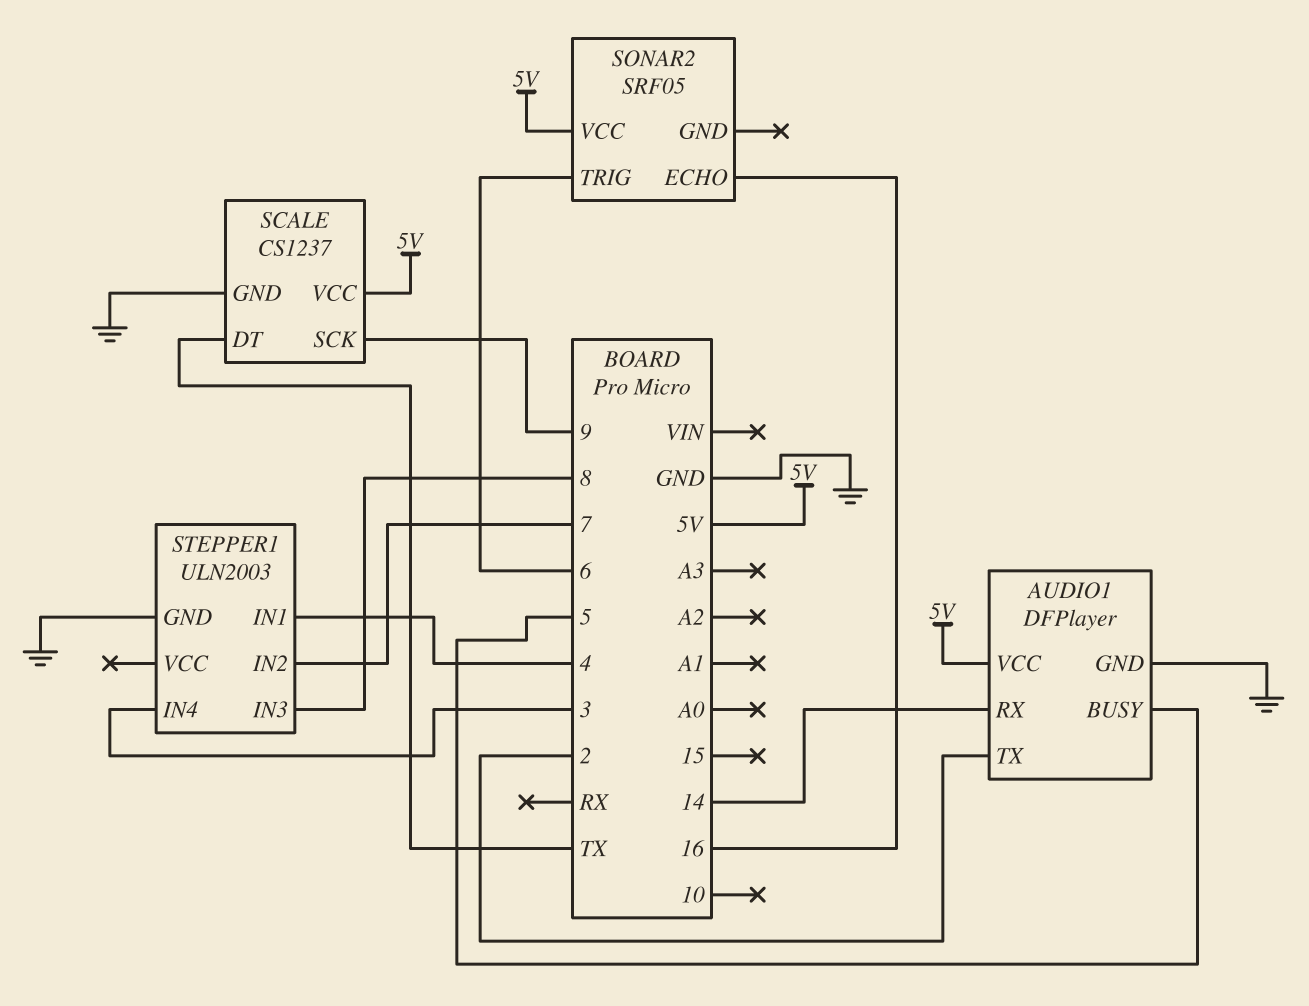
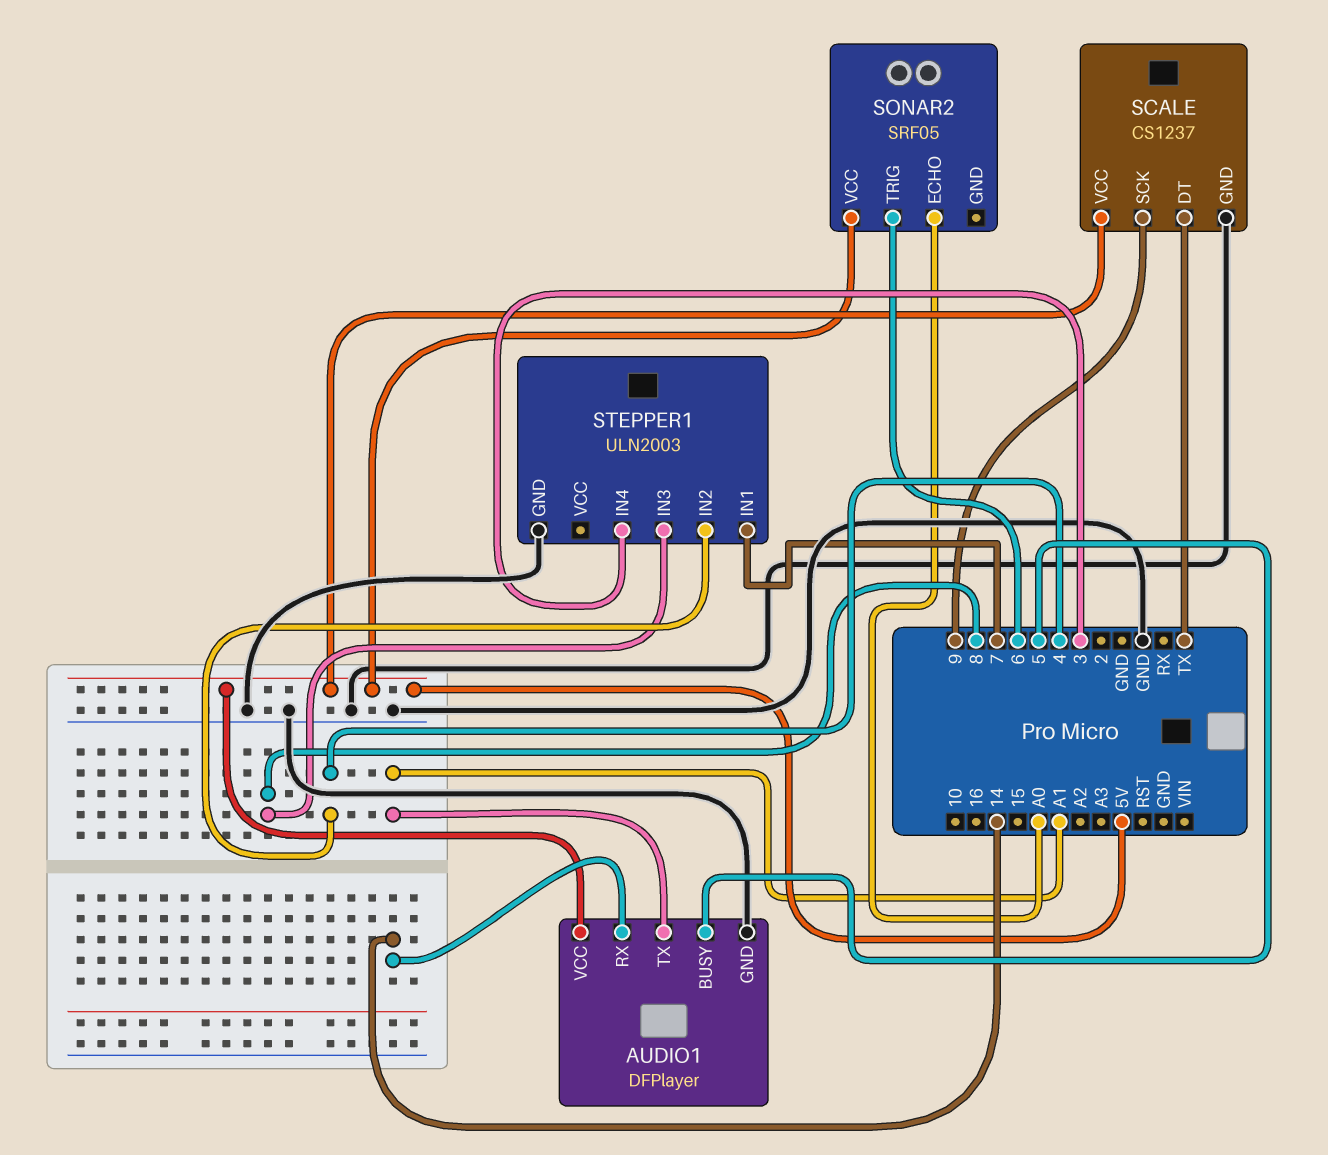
AUDIO1 pin TX: 2 -> A1
SONAR2 pin ECHO: 16 -> A0
STEPPER1 pin IN1: 4 -> 7
STEPPER1 pin IN2: 7 -> 4

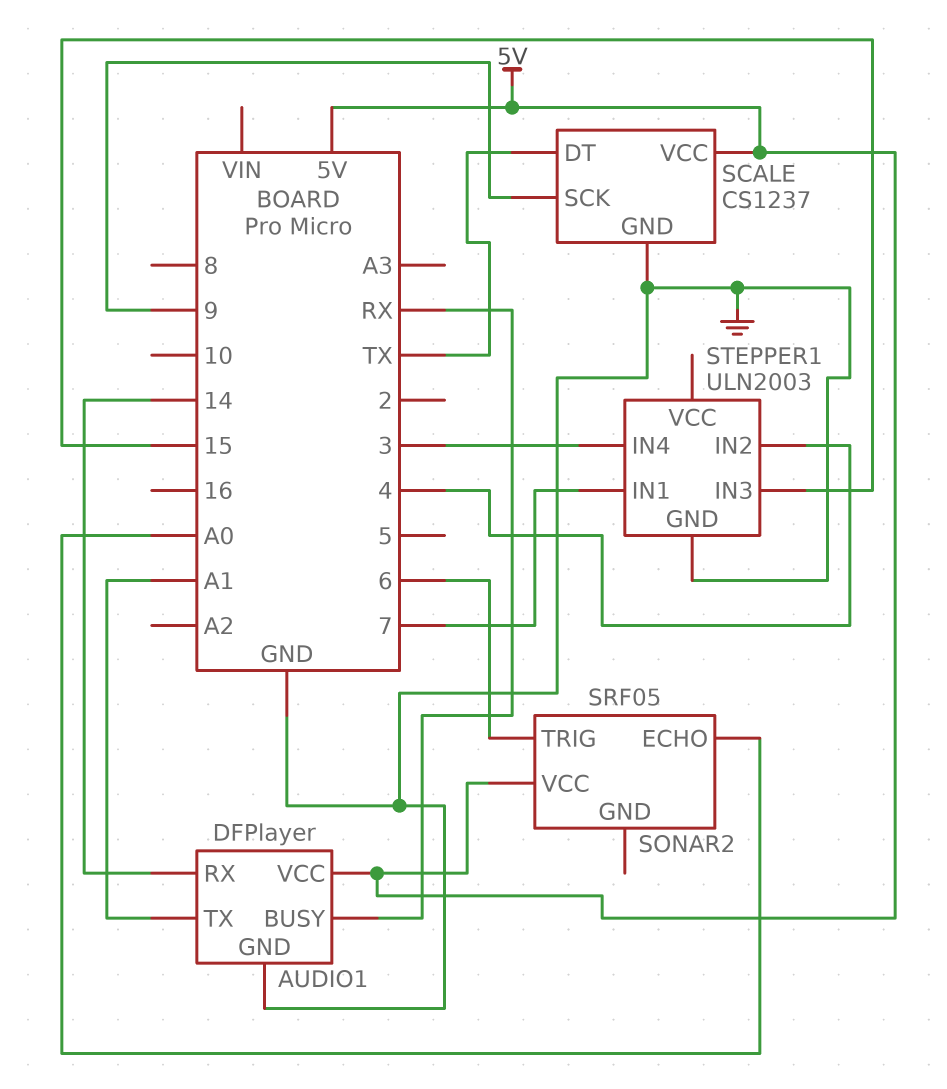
AUDIO1 pin BUSY: 5 -> RX
STEPPER1 pin IN3: 8 -> 15

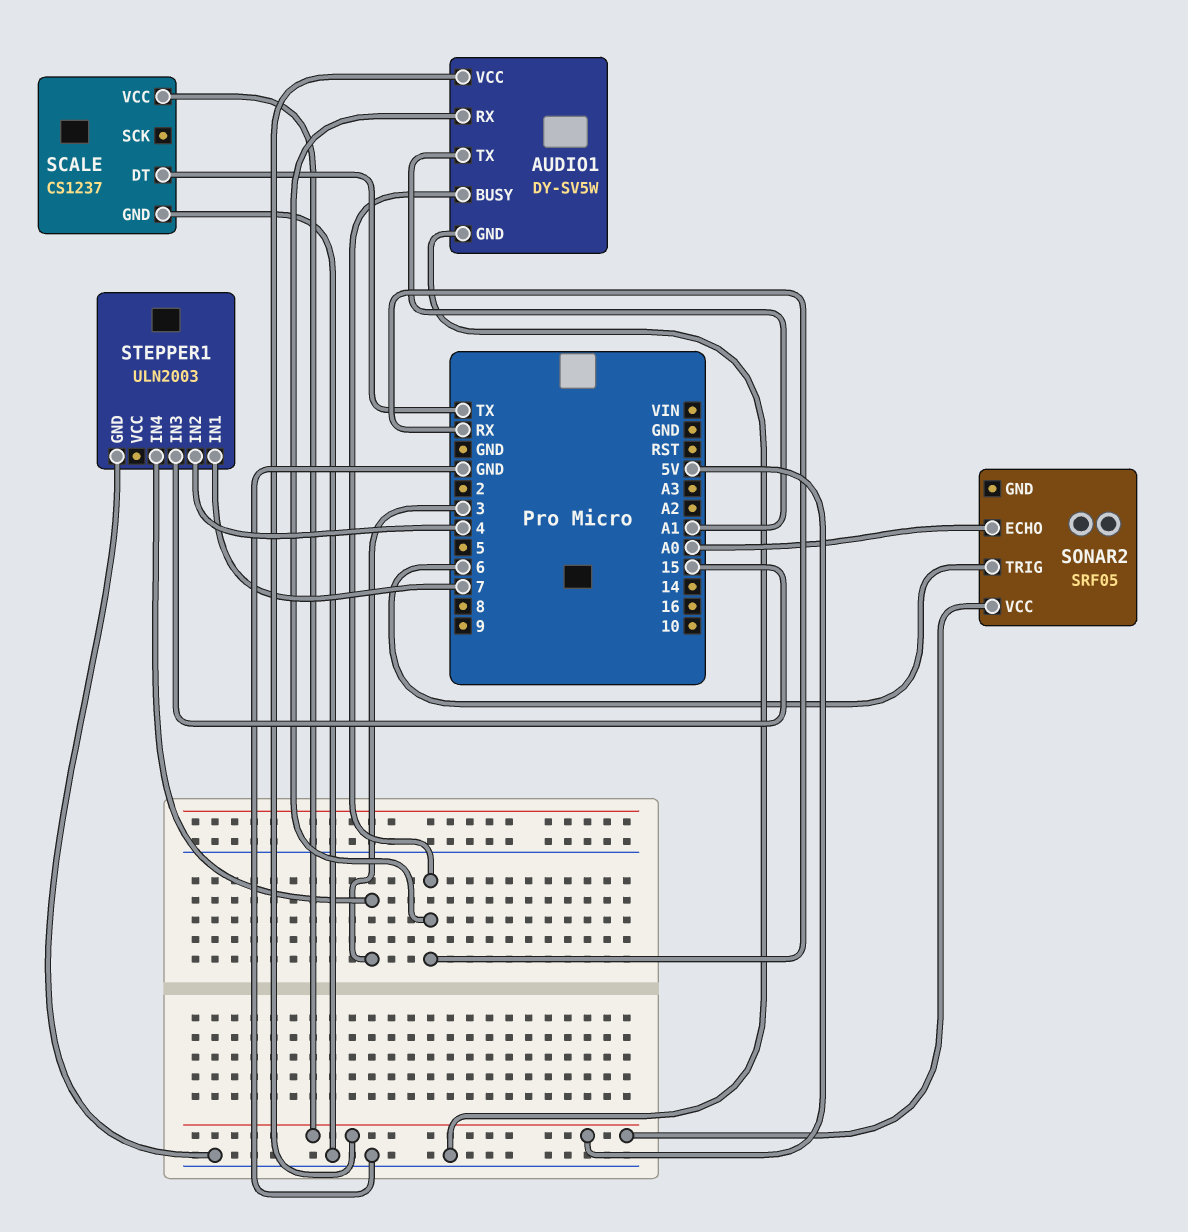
AUDIO1: DFPlayer -> DY-SV5W
AUDIO1 pin RX: 14 -> RX
SCALE pin SCK: 9 -> none

